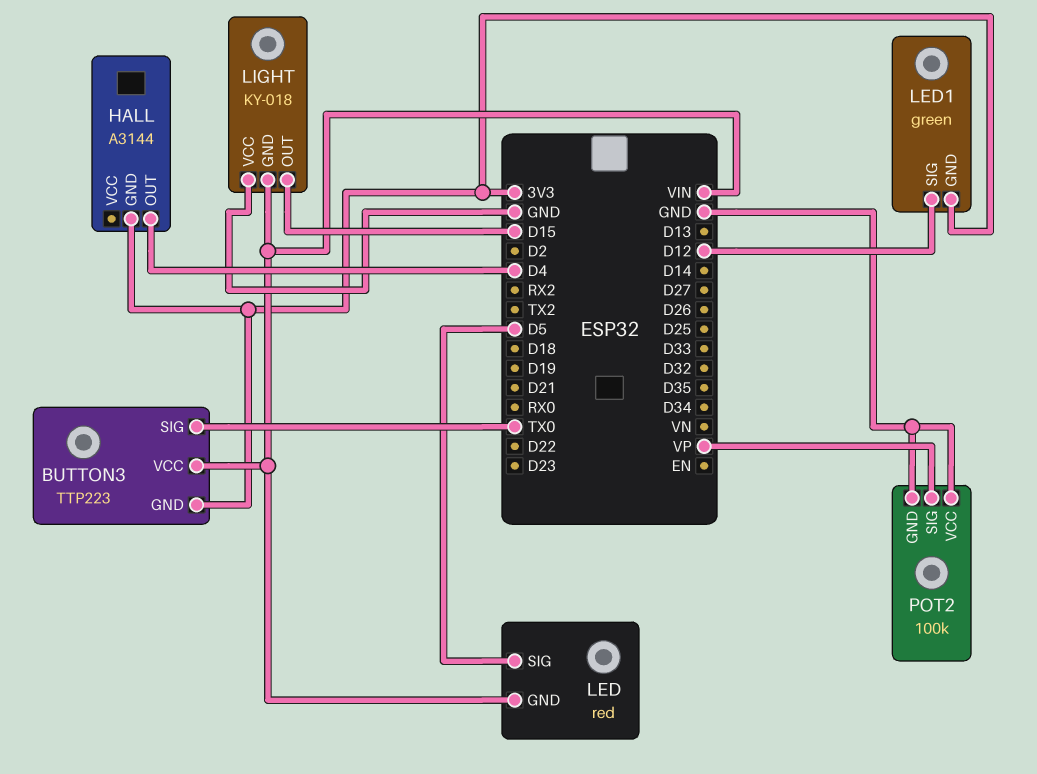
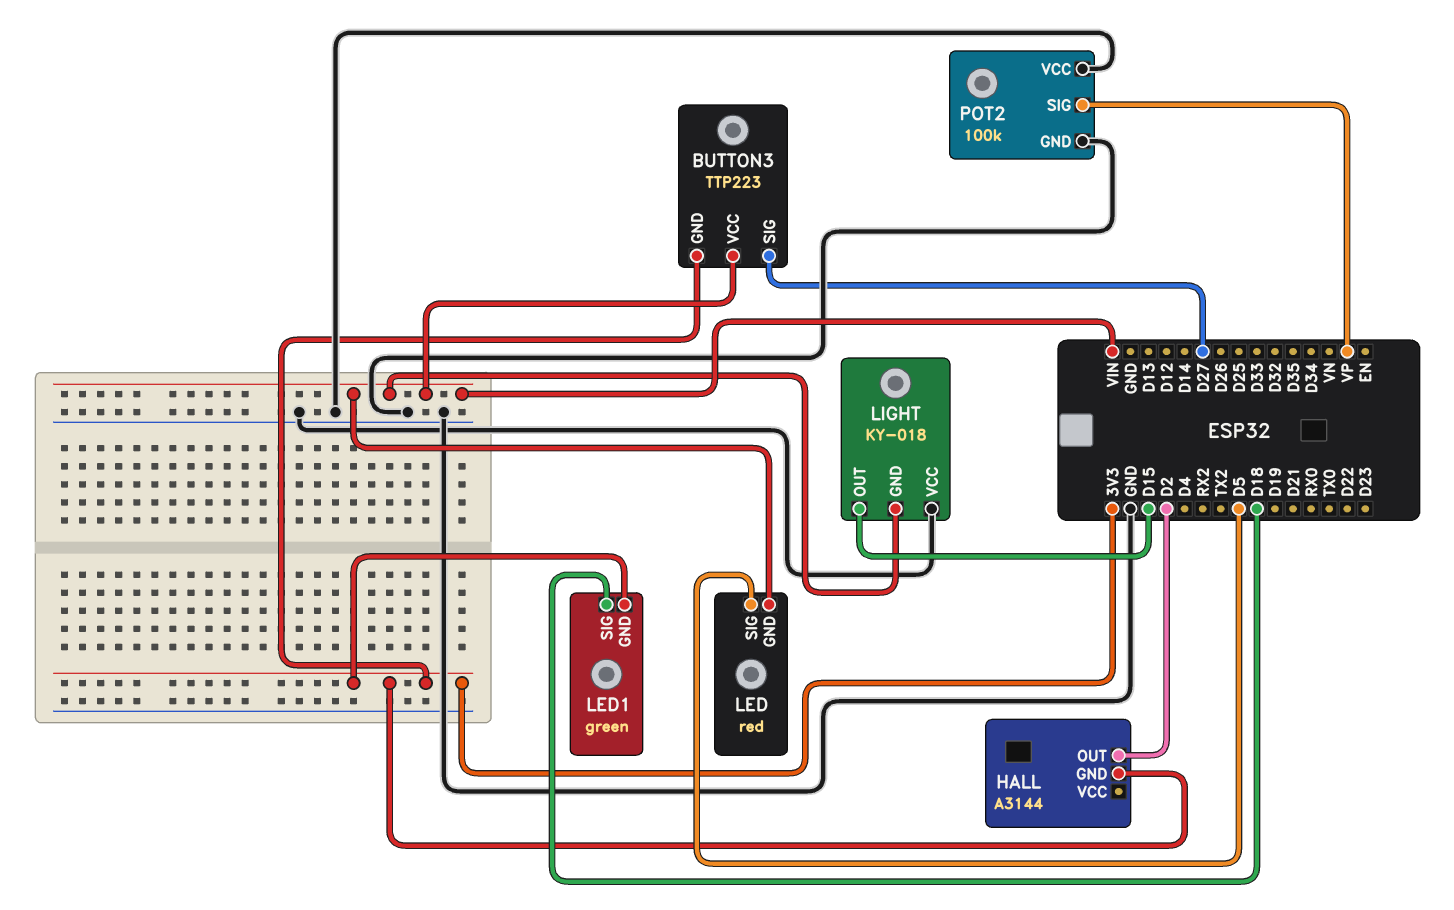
BUTTON3 pin SIG: TX0 -> D27
HALL pin OUT: D4 -> D2
LED1 pin SIG: D12 -> D18

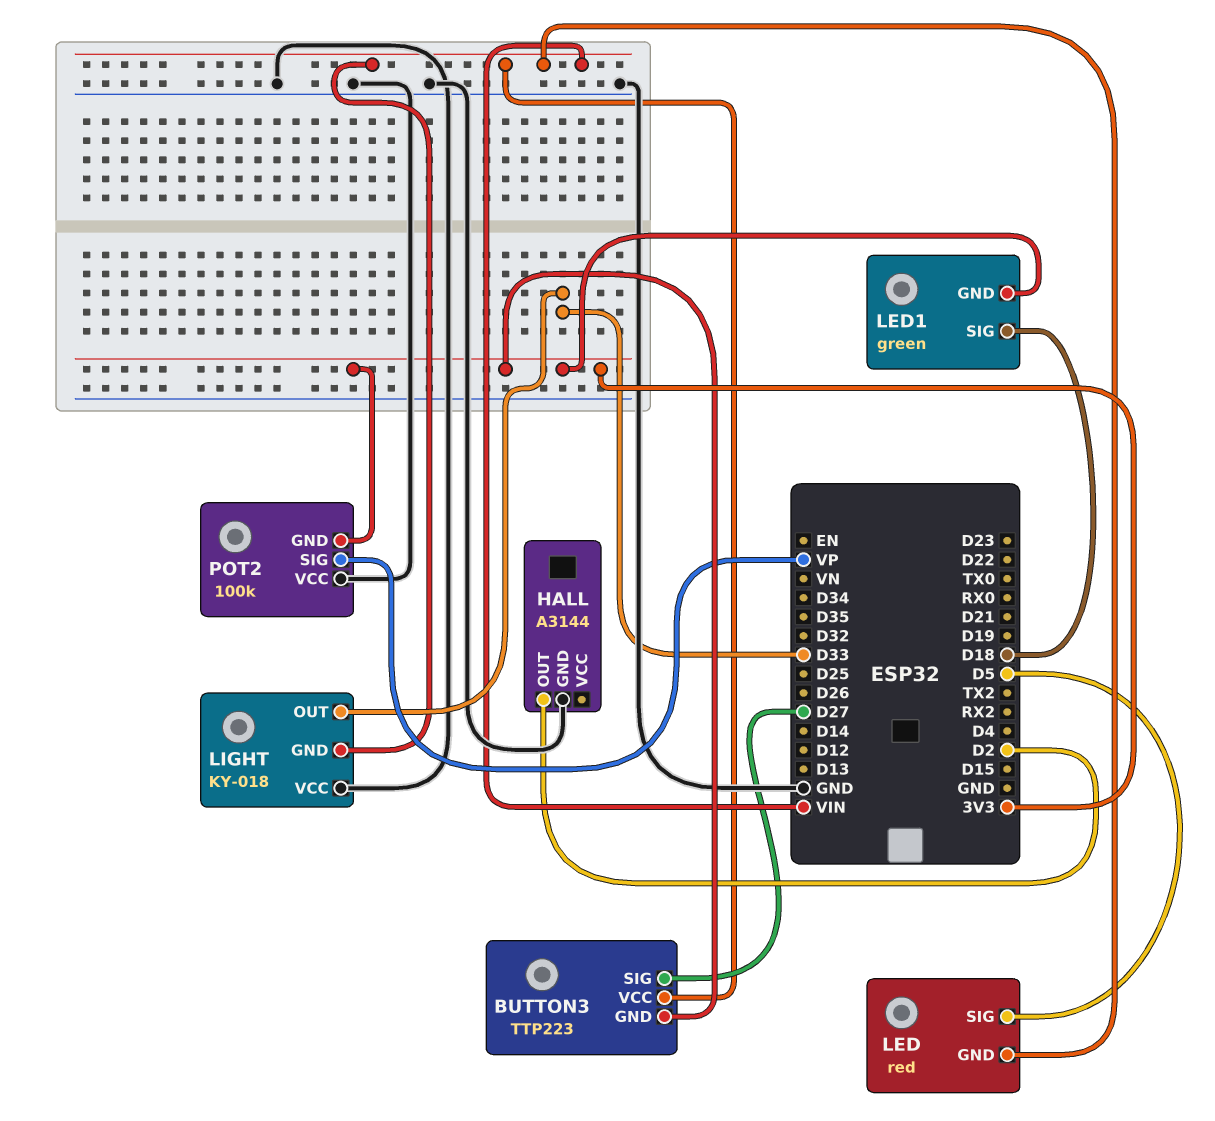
HALL pin GND: 3V3 -> GND
LIGHT pin OUT: D15 -> D33
POT2 pin GND: GND -> 3V3

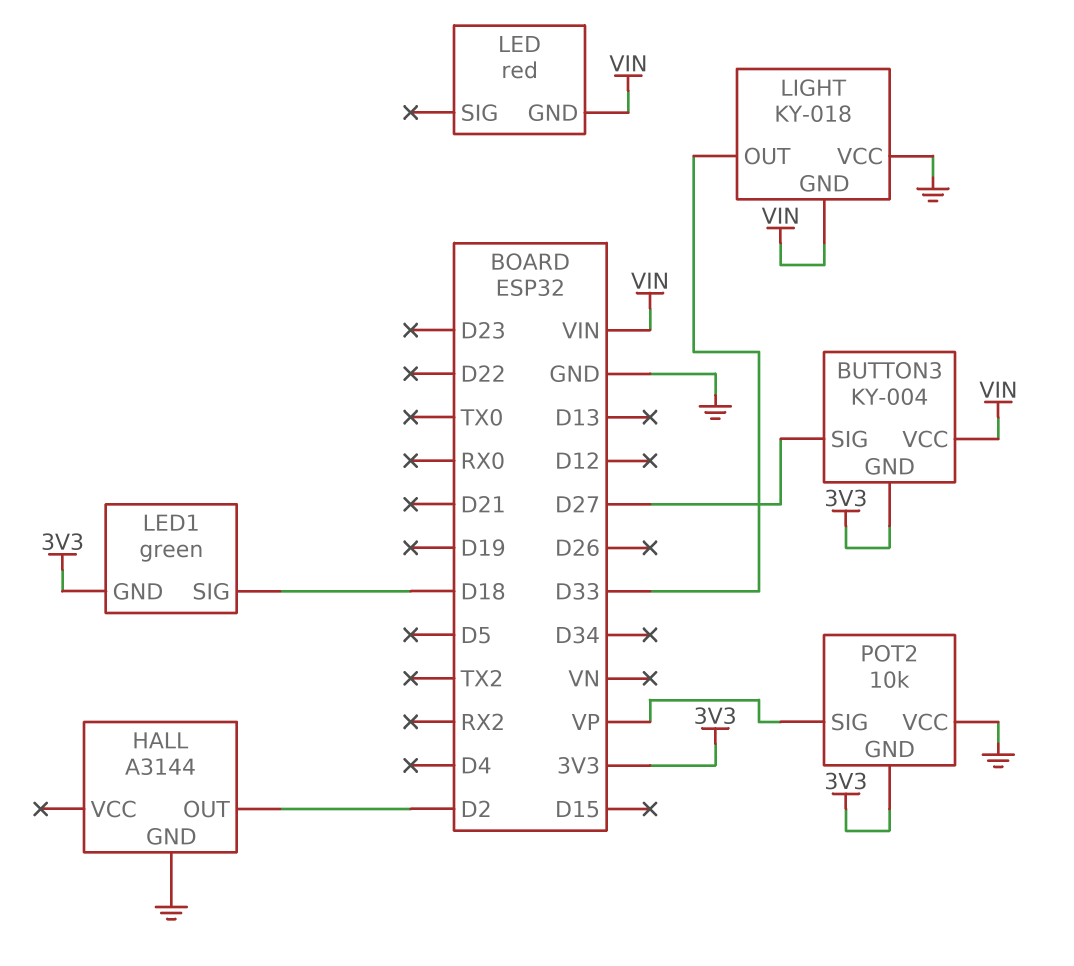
BUTTON3: TTP223 -> KY-004
LED pin SIG: D5 -> none
POT2: 100k -> 10k

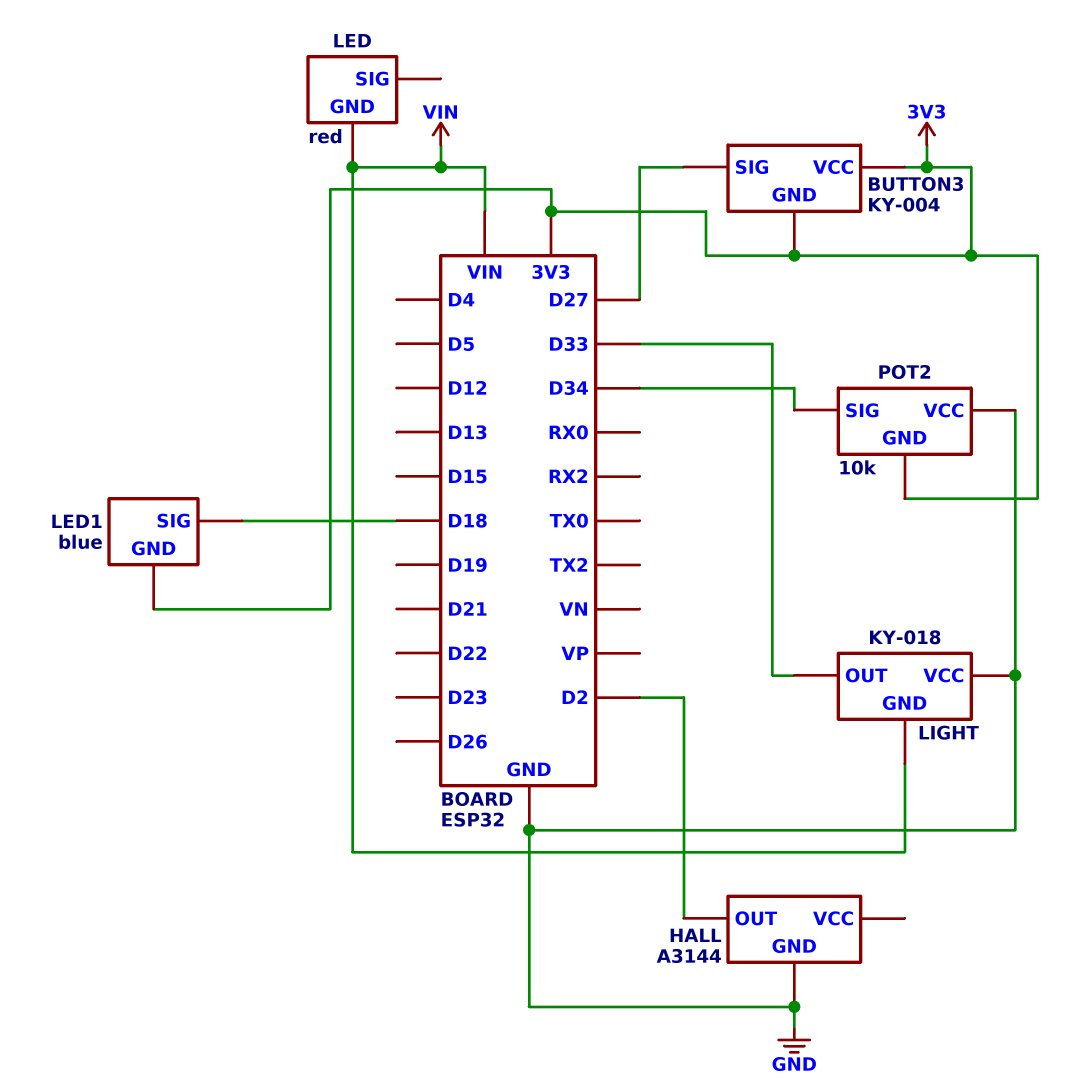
BUTTON3 pin VCC: VIN -> 3V3
LED1: green -> blue
POT2 pin SIG: VP -> D34

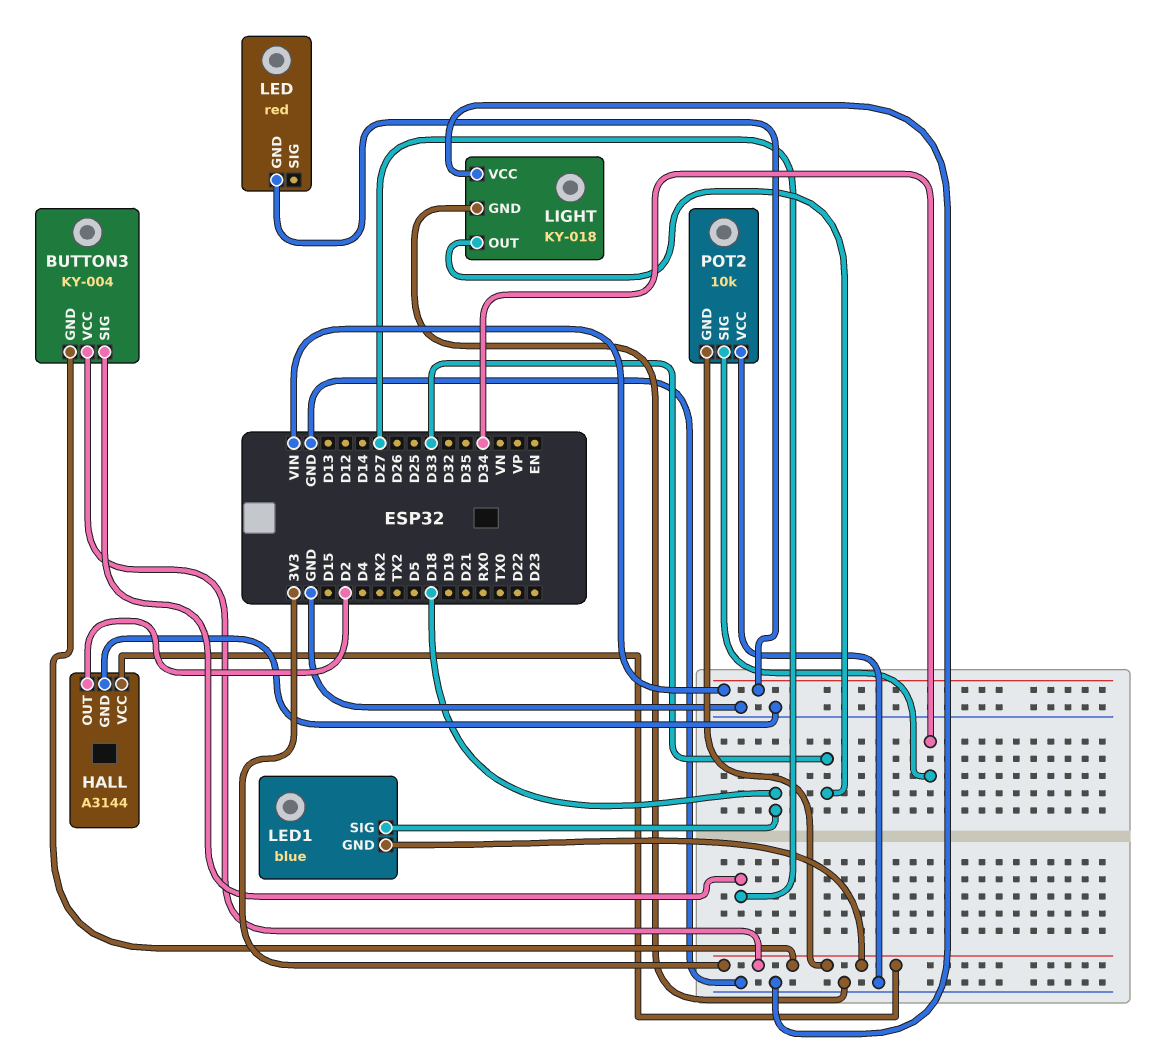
HALL pin VCC: none -> 3V3
LIGHT pin GND: VIN -> GND

